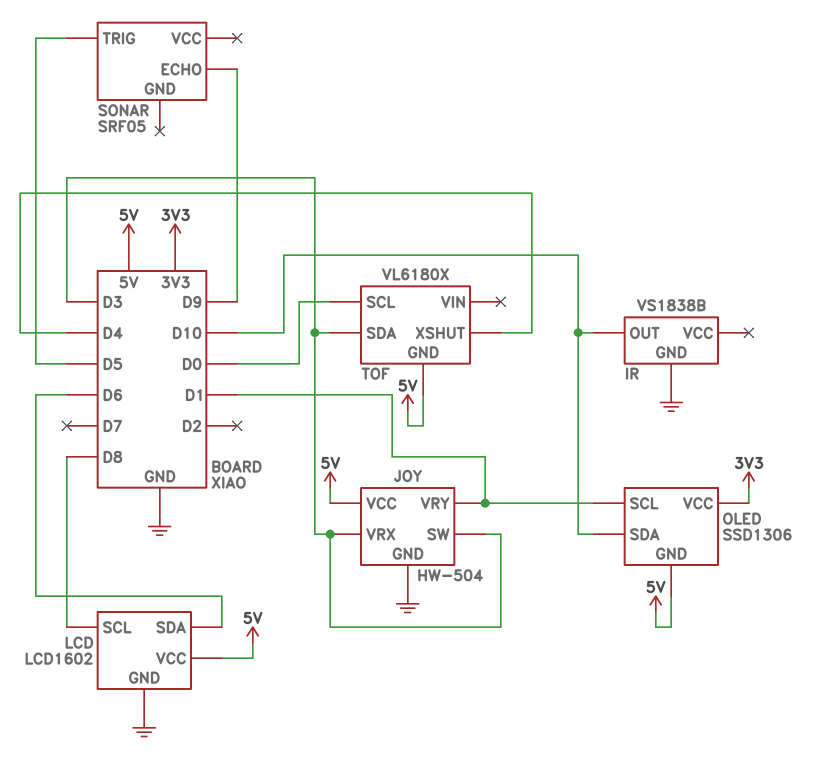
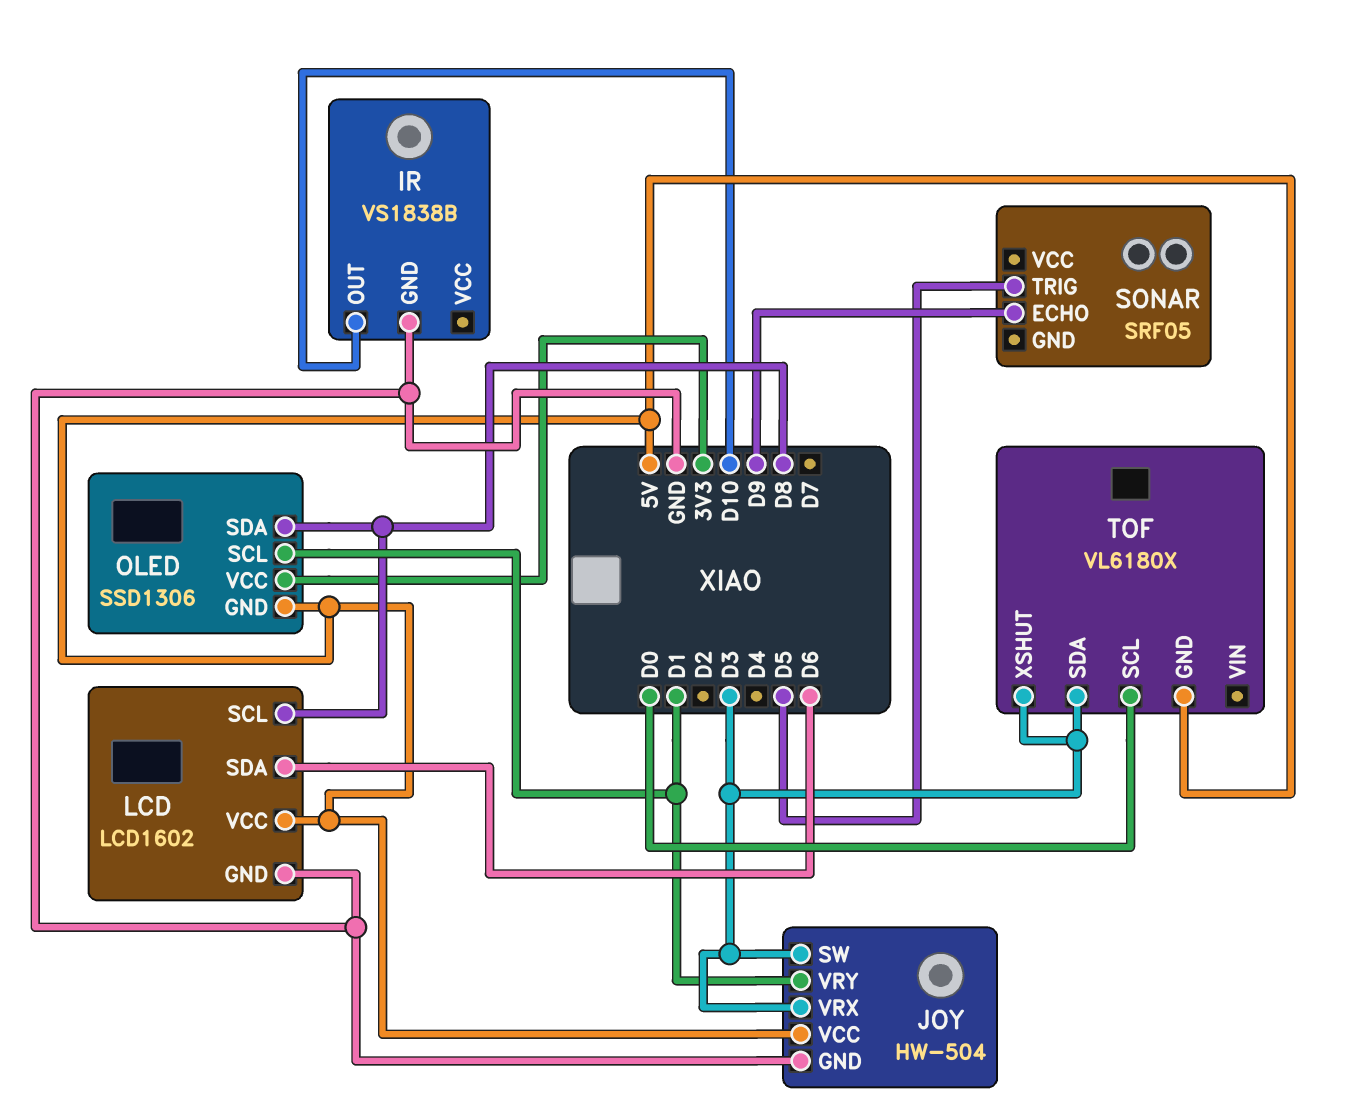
OLED pin SDA: D10 -> D8
TOF pin XSHUT: D4 -> D3

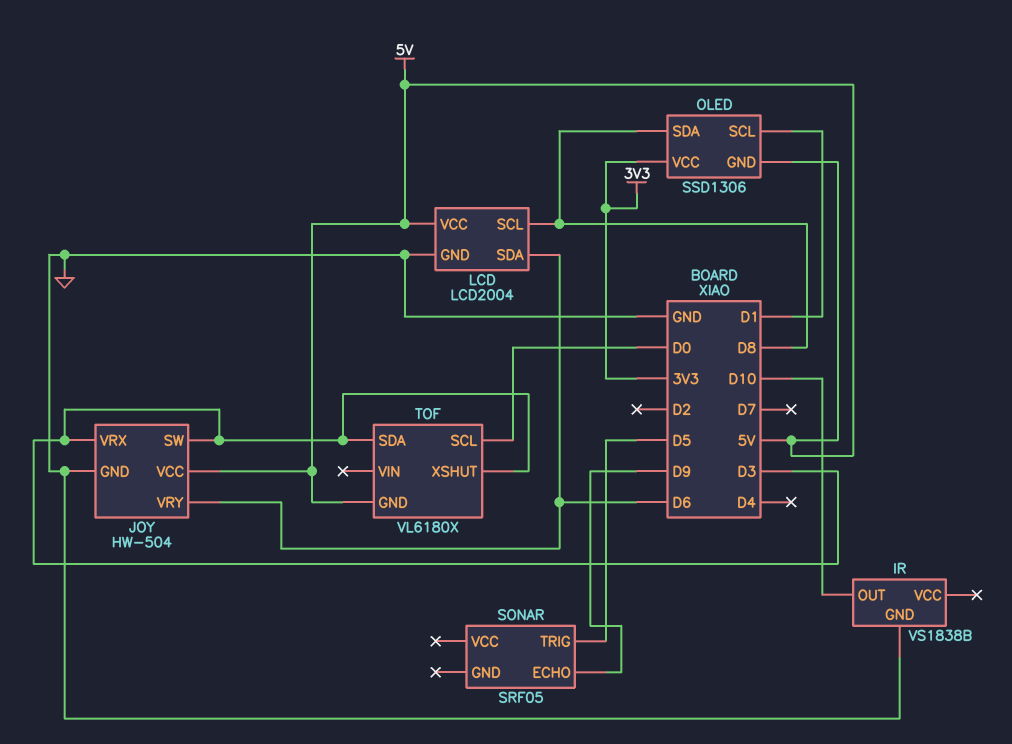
JOY pin VRY: D1 -> D6
LCD: LCD1602 -> LCD2004

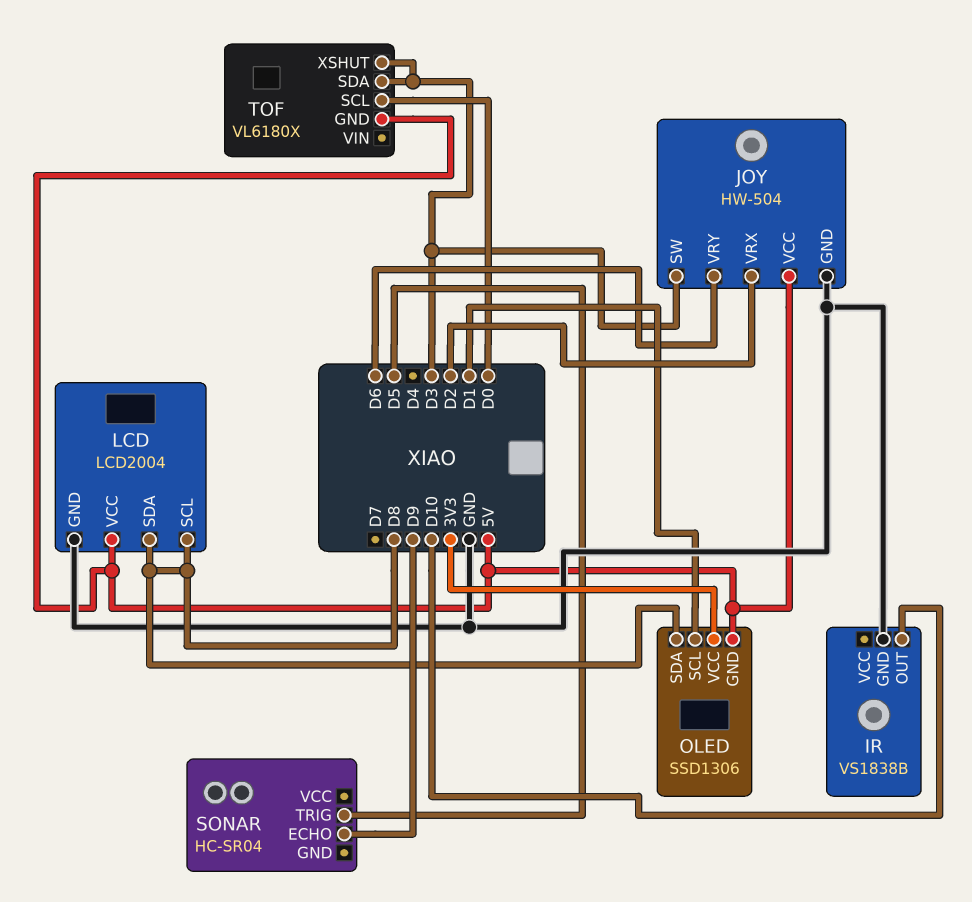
JOY pin VRX: D3 -> D2
LCD pin SDA: D6 -> D8
SONAR: SRF05 -> HC-SR04

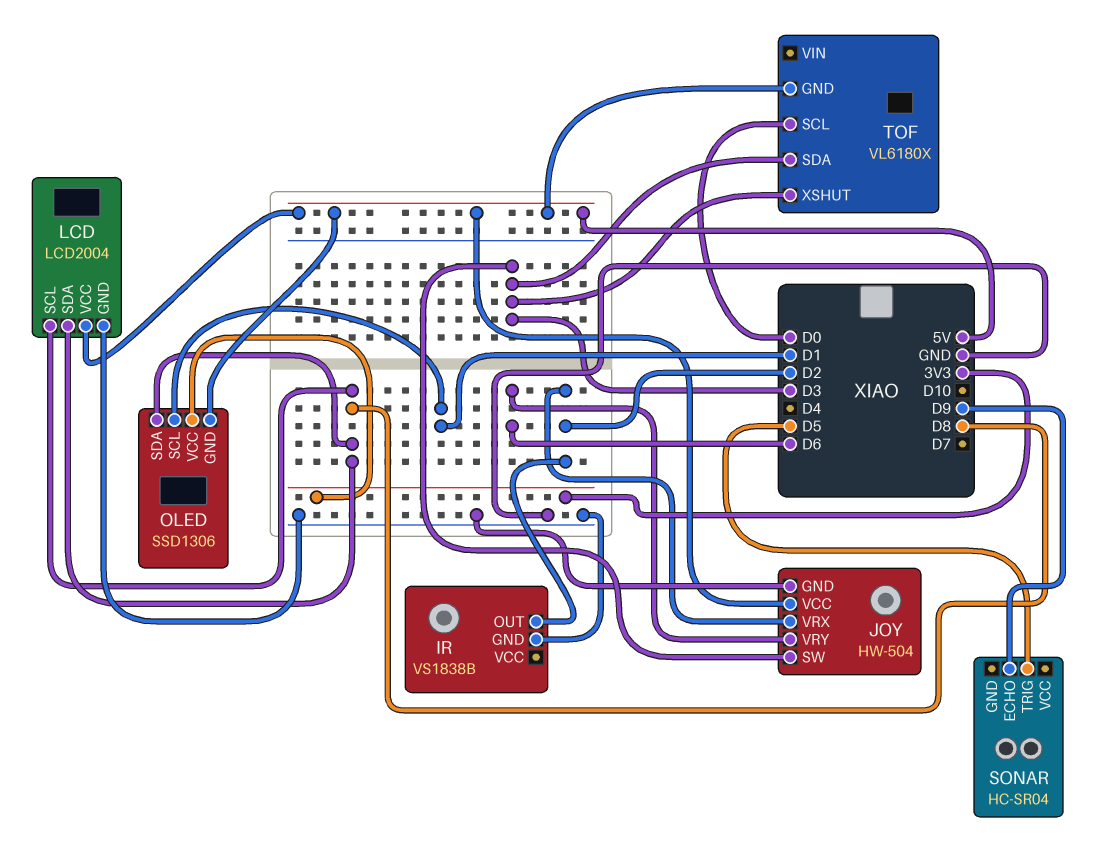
IR pin OUT: D10 -> D2

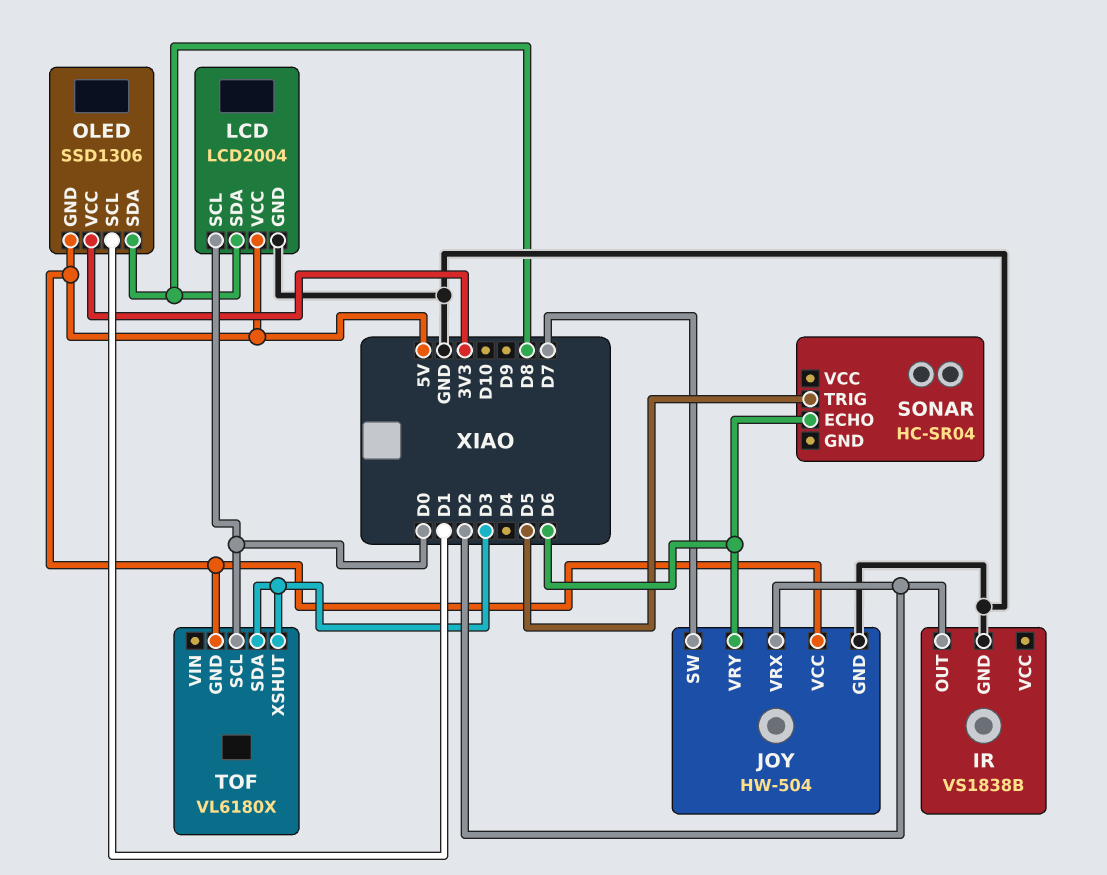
JOY pin SW: D3 -> D7
LCD pin SCL: D8 -> D0
SONAR pin ECHO: D9 -> D6

